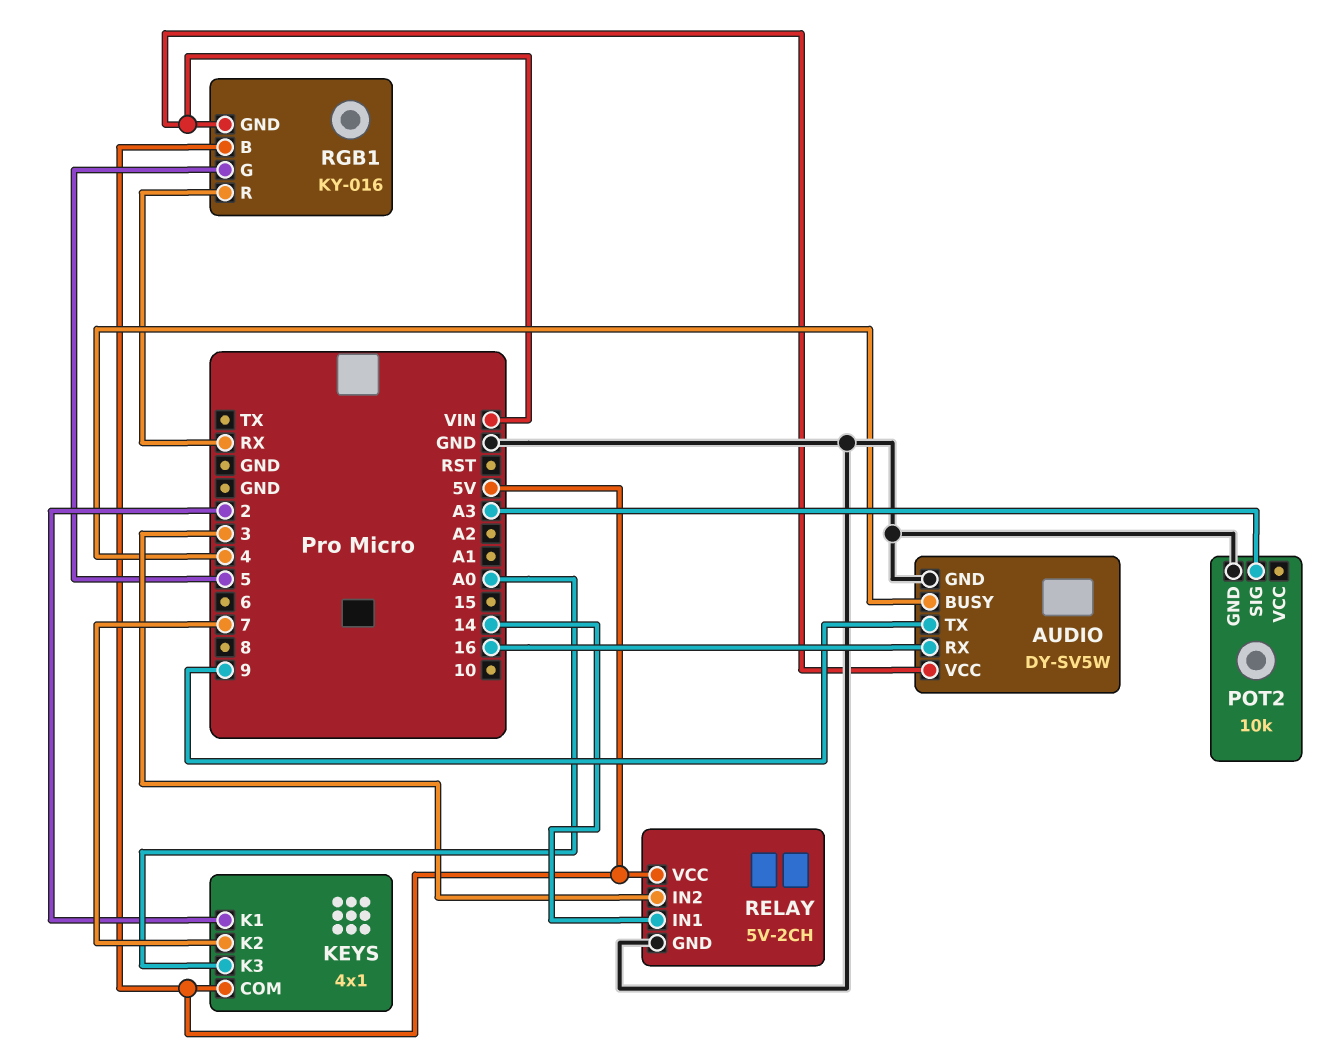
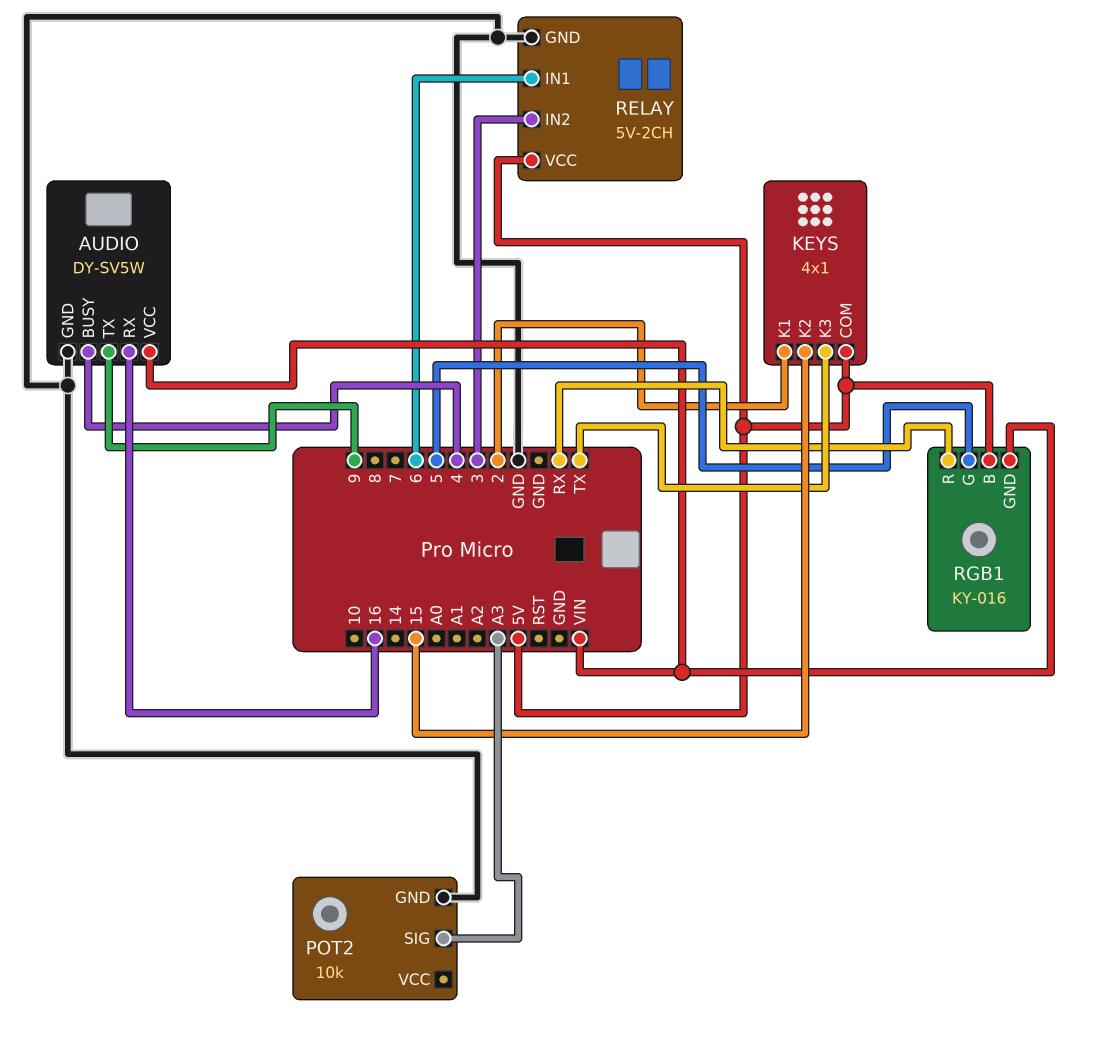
KEYS pin K2: 7 -> 15
KEYS pin K3: A0 -> TX
RELAY pin IN1: 14 -> 6

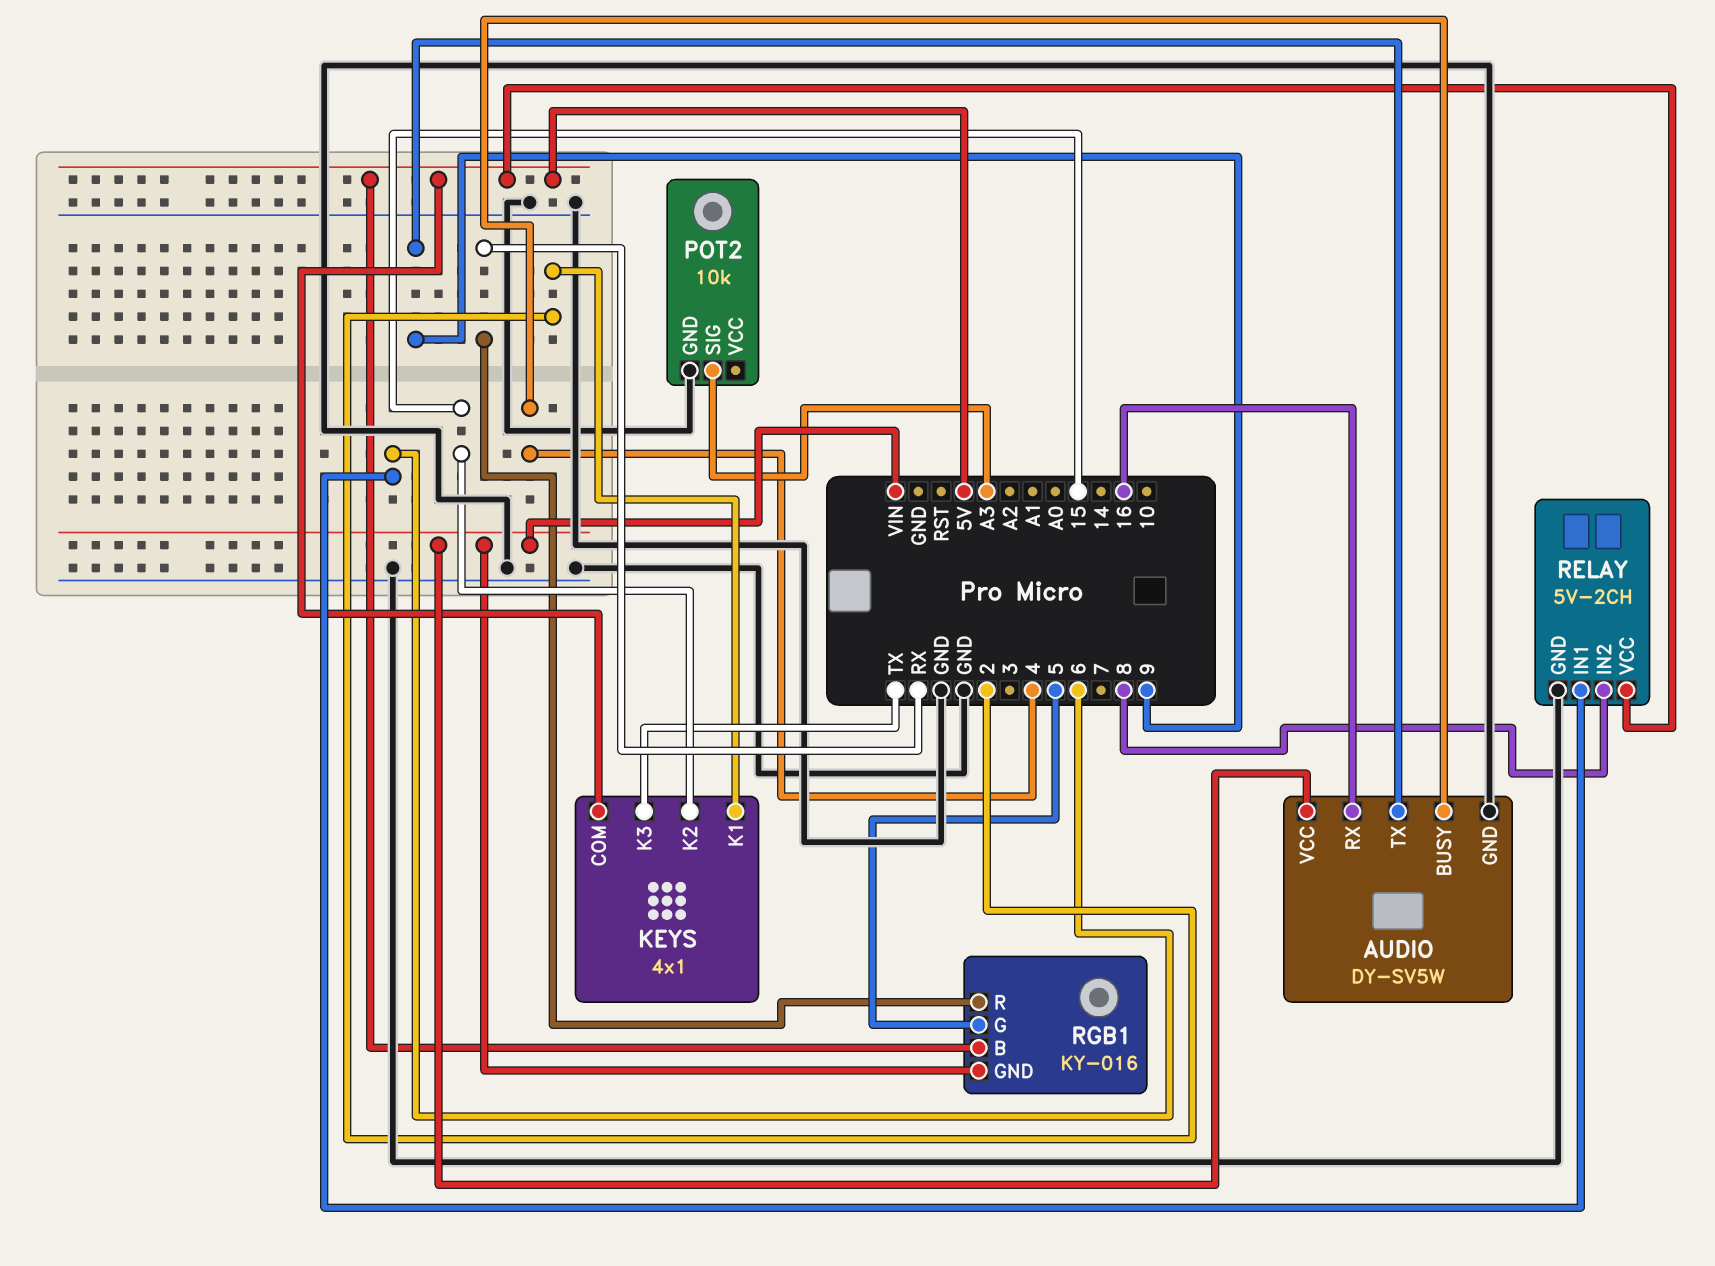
RELAY pin IN2: 3 -> 8

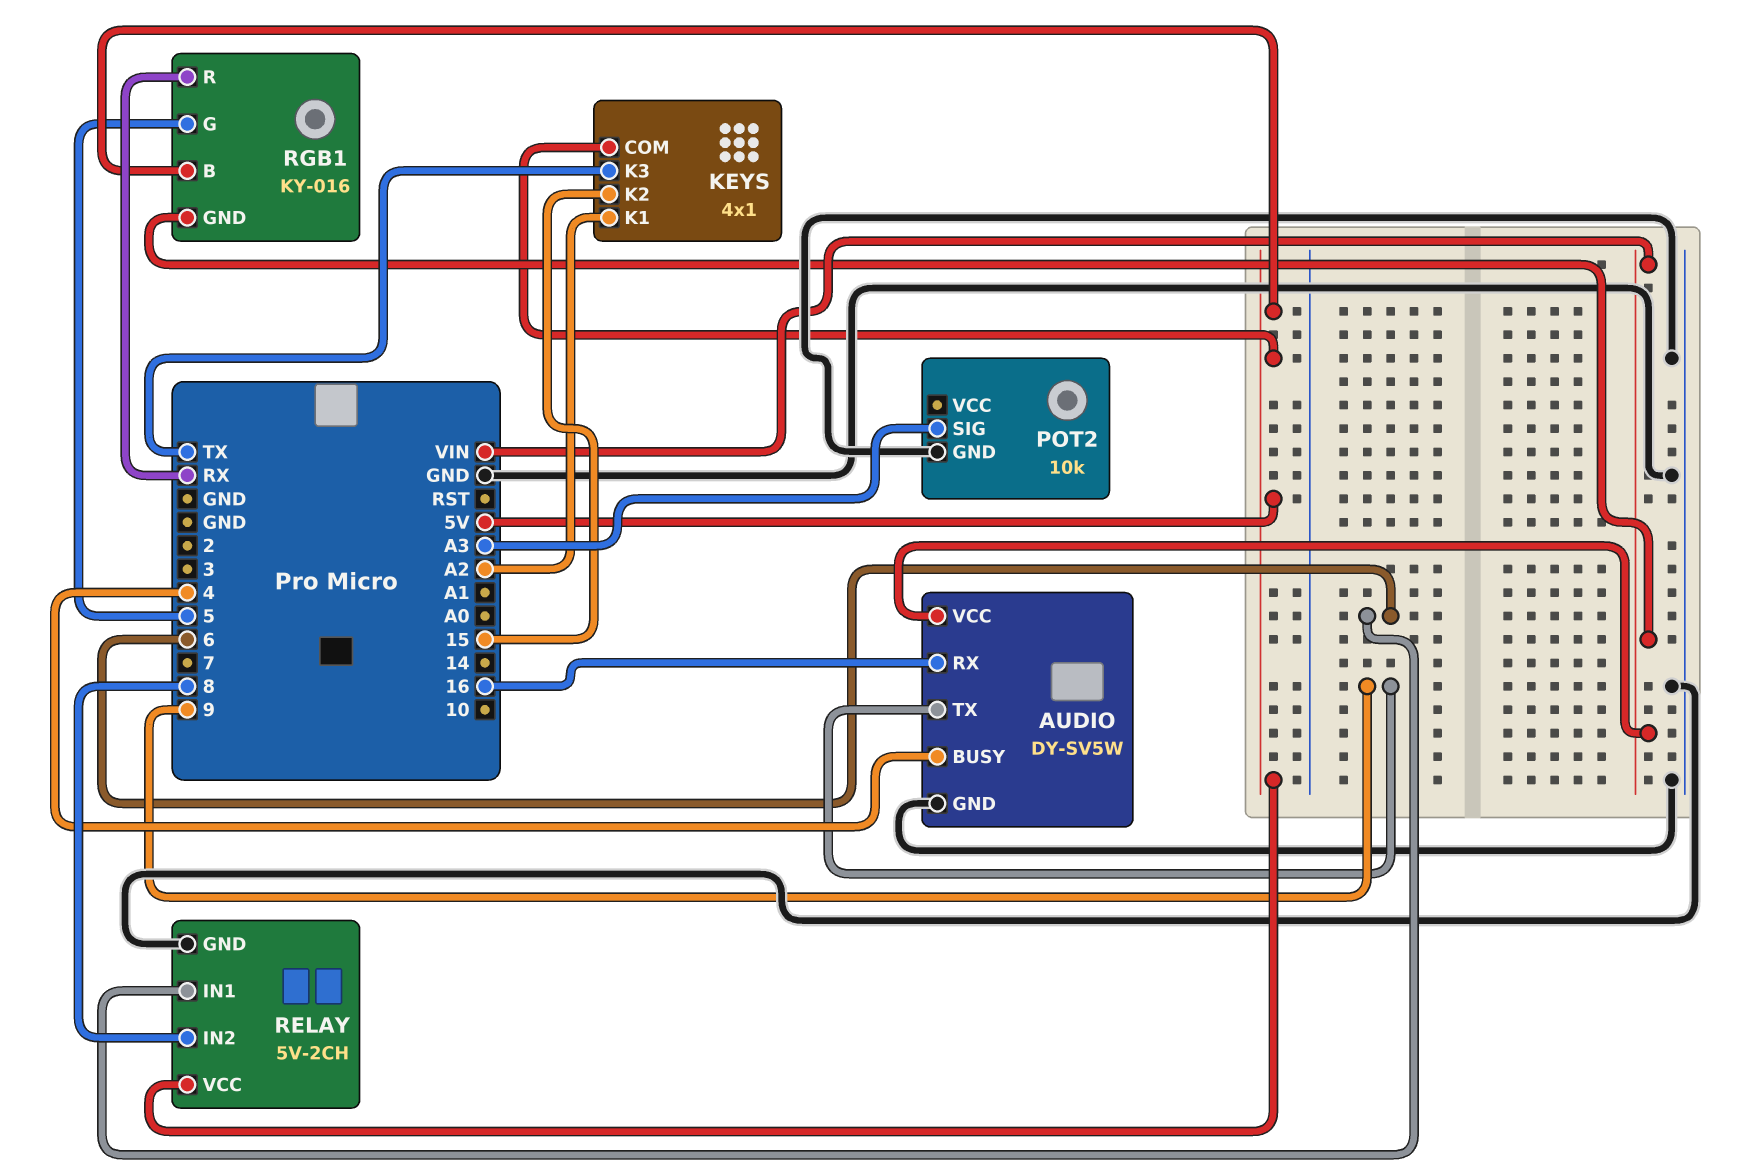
KEYS pin K1: 2 -> A2

